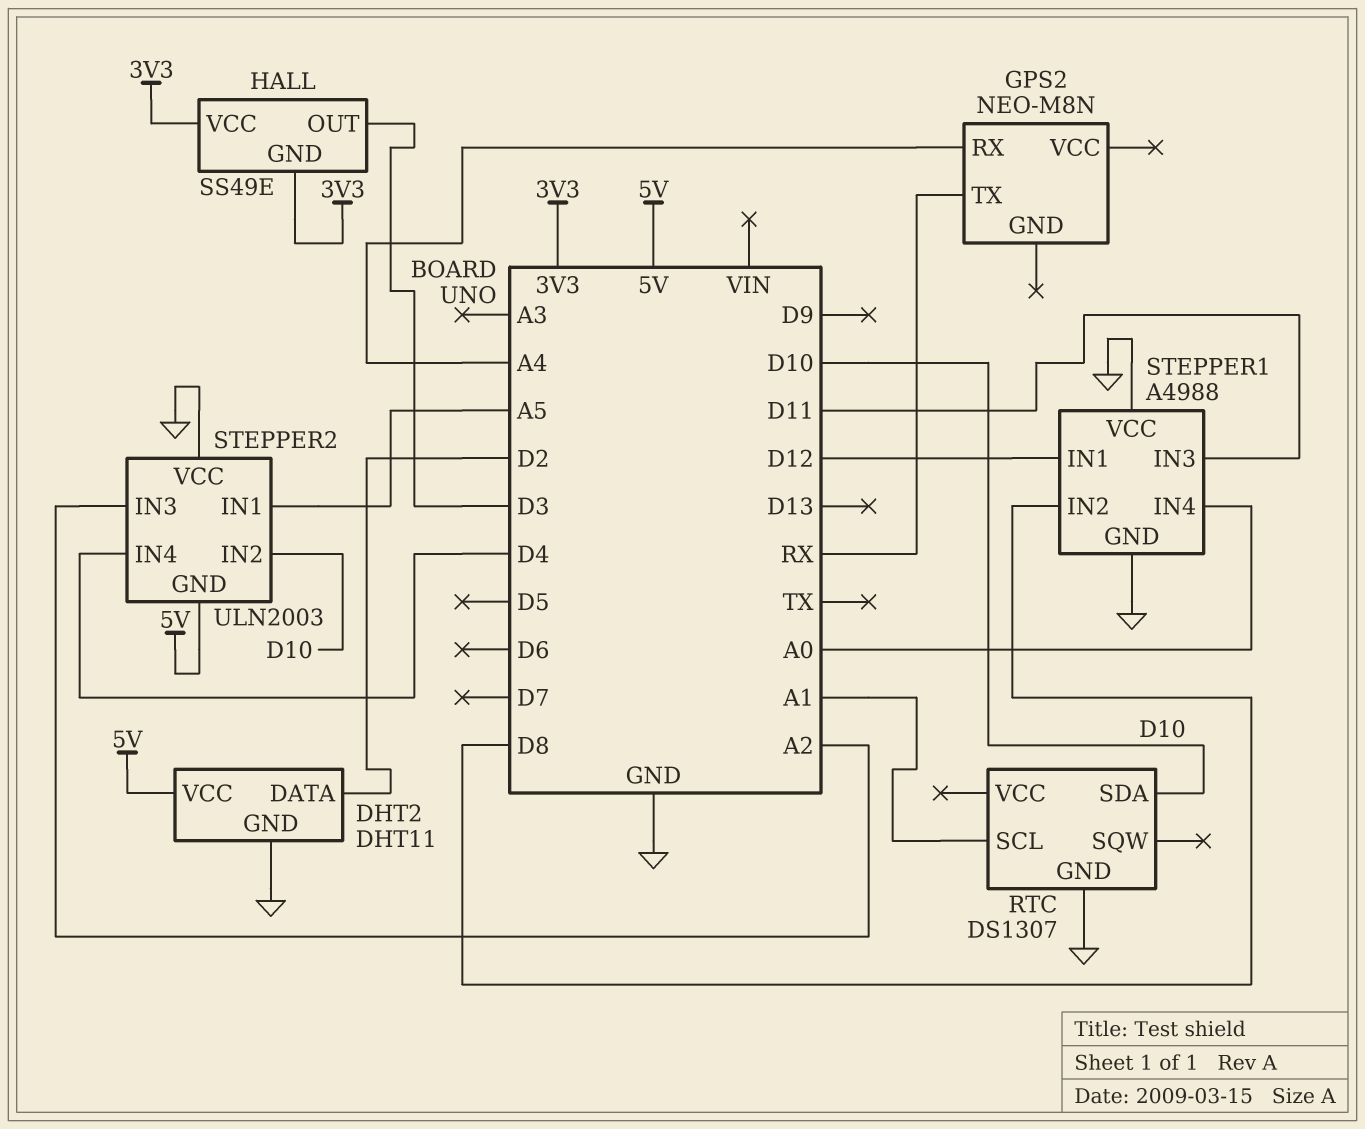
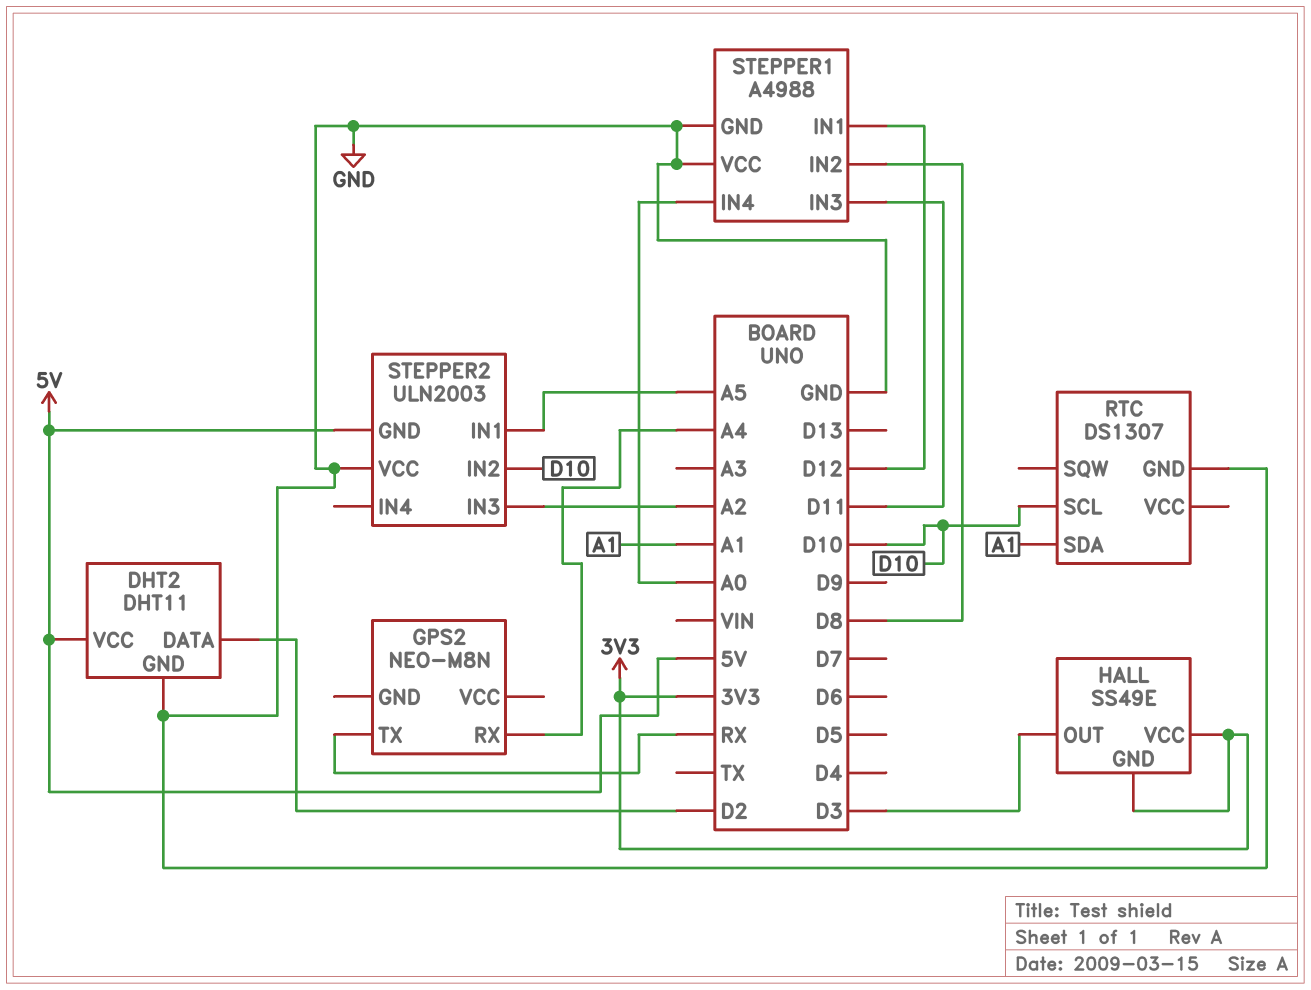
RTC pin SCL: A1 -> D10
RTC pin SDA: D10 -> A1
STEPPER2 pin IN4: D4 -> none

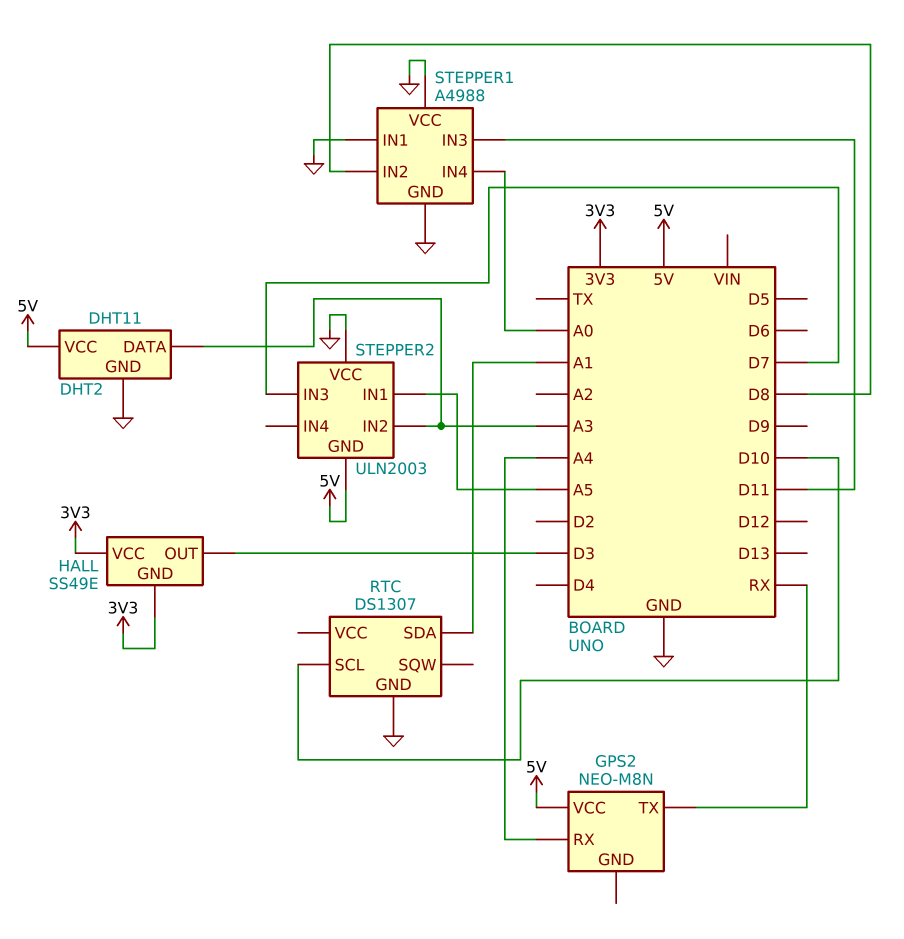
DHT2 pin DATA: D2 -> A3
GPS2 pin VCC: none -> 5V
STEPPER1 pin IN1: D12 -> GND
STEPPER2 pin IN2: D10 -> A3
STEPPER2 pin IN3: A2 -> D7

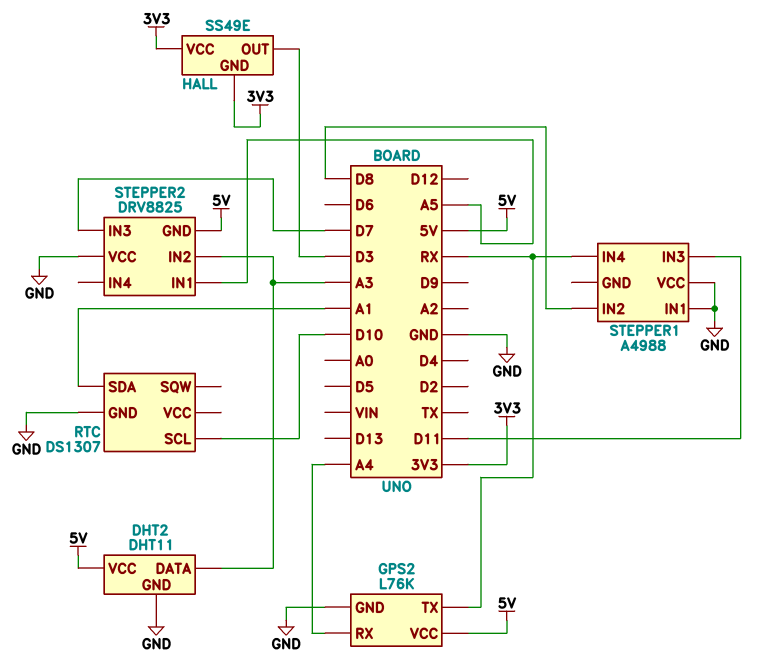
GPS2: NEO-M8N -> L76K
GPS2 pin GND: none -> GND
STEPPER1 pin GND: GND -> none
STEPPER1 pin IN4: A0 -> RX
STEPPER2: ULN2003 -> DRV8825

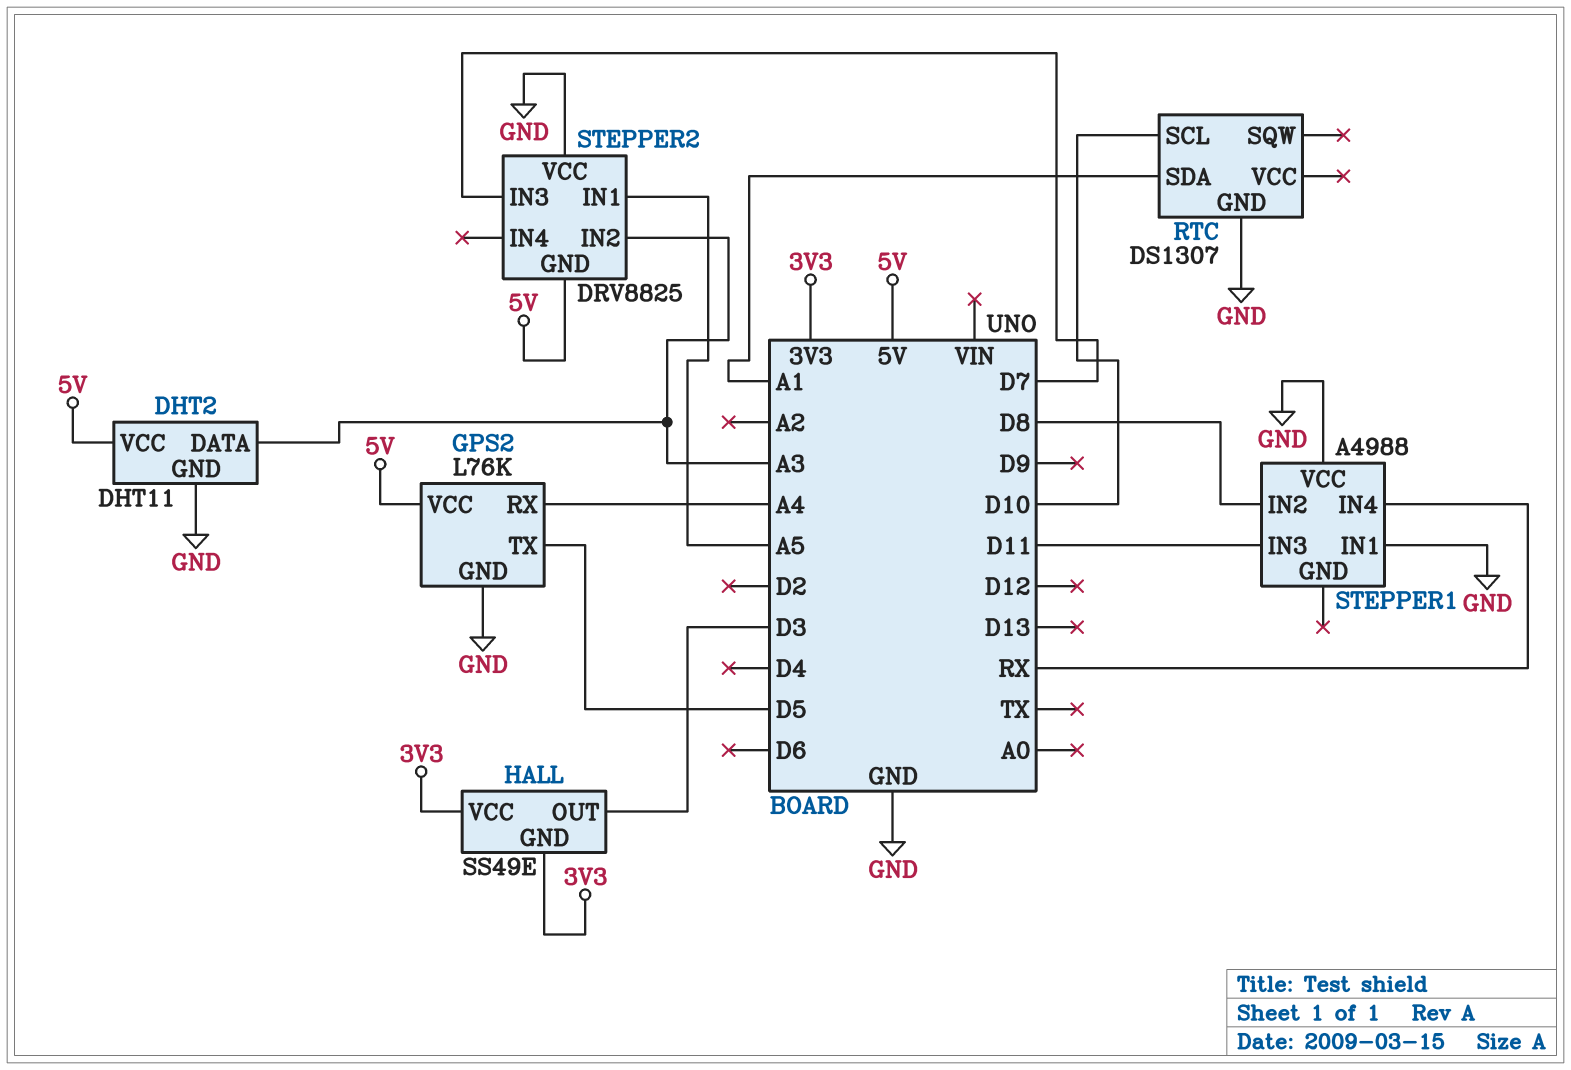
GPS2 pin TX: RX -> D5

